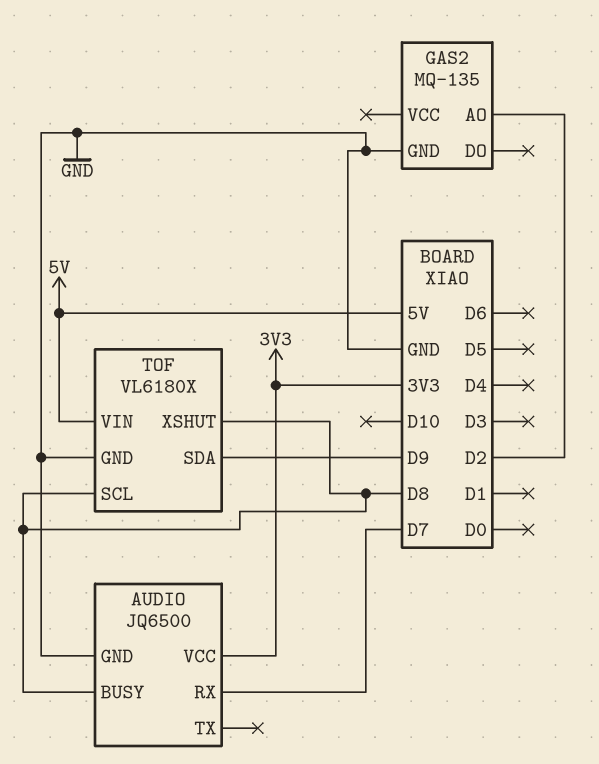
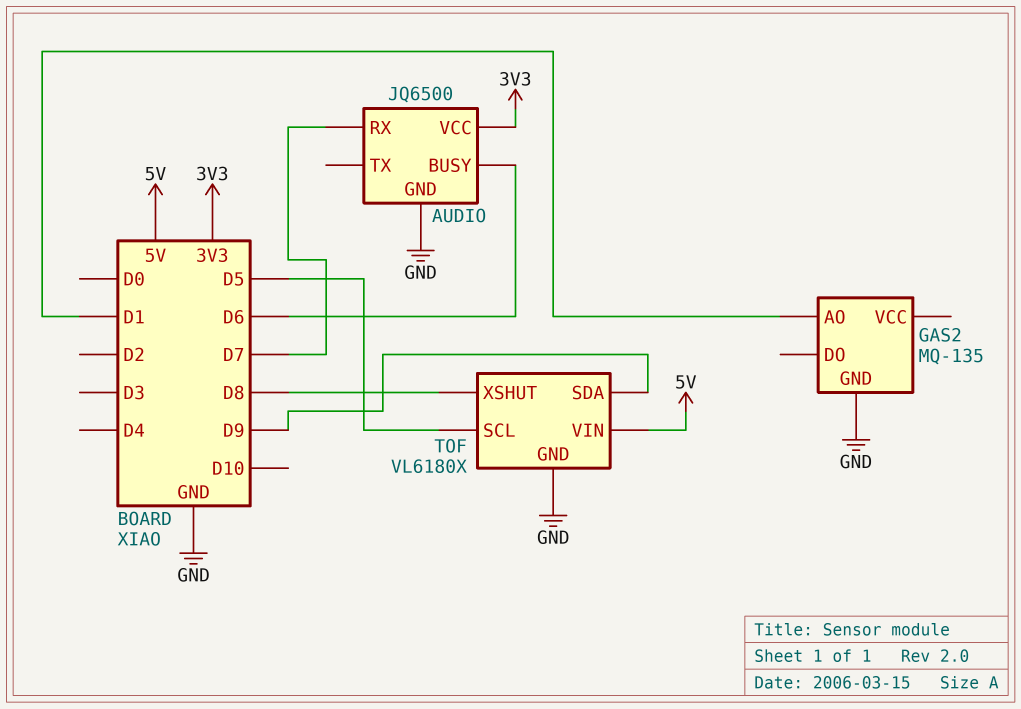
AUDIO pin BUSY: D8 -> D6
GAS2 pin AO: D2 -> D1
TOF pin SCL: D8 -> D5

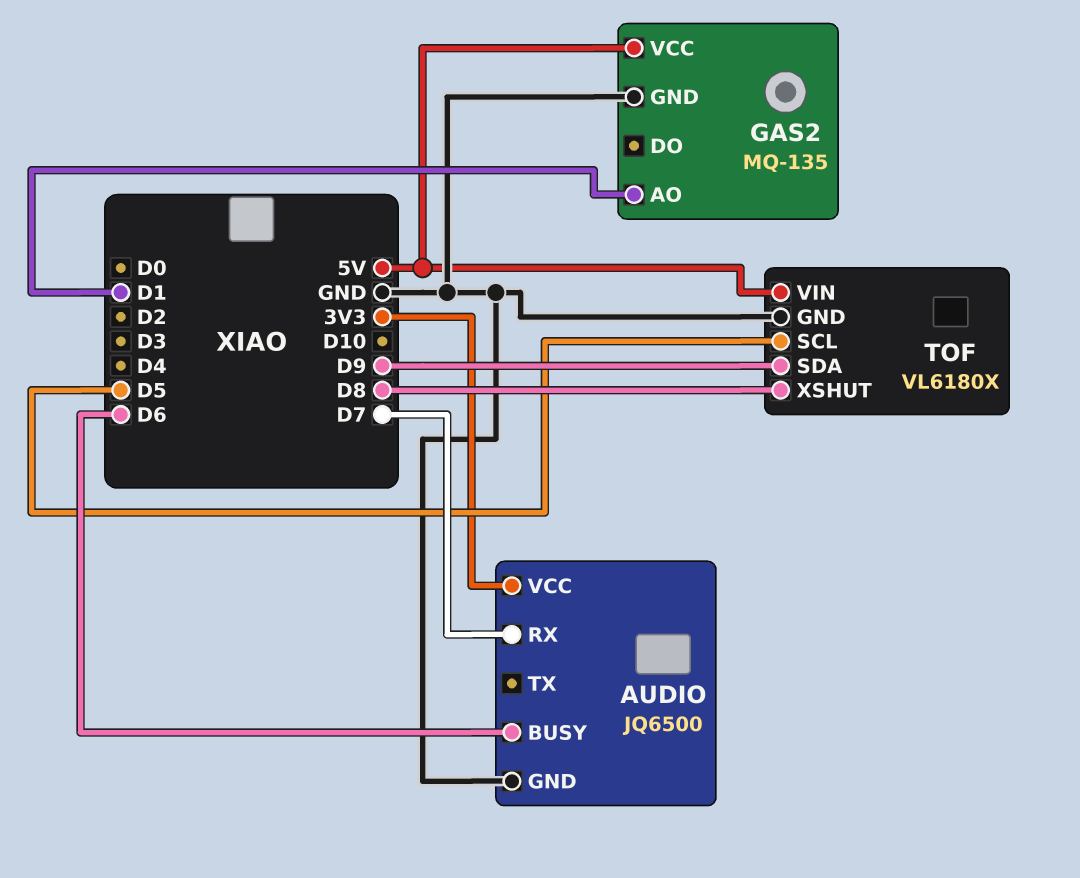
GAS2 pin VCC: none -> 5V

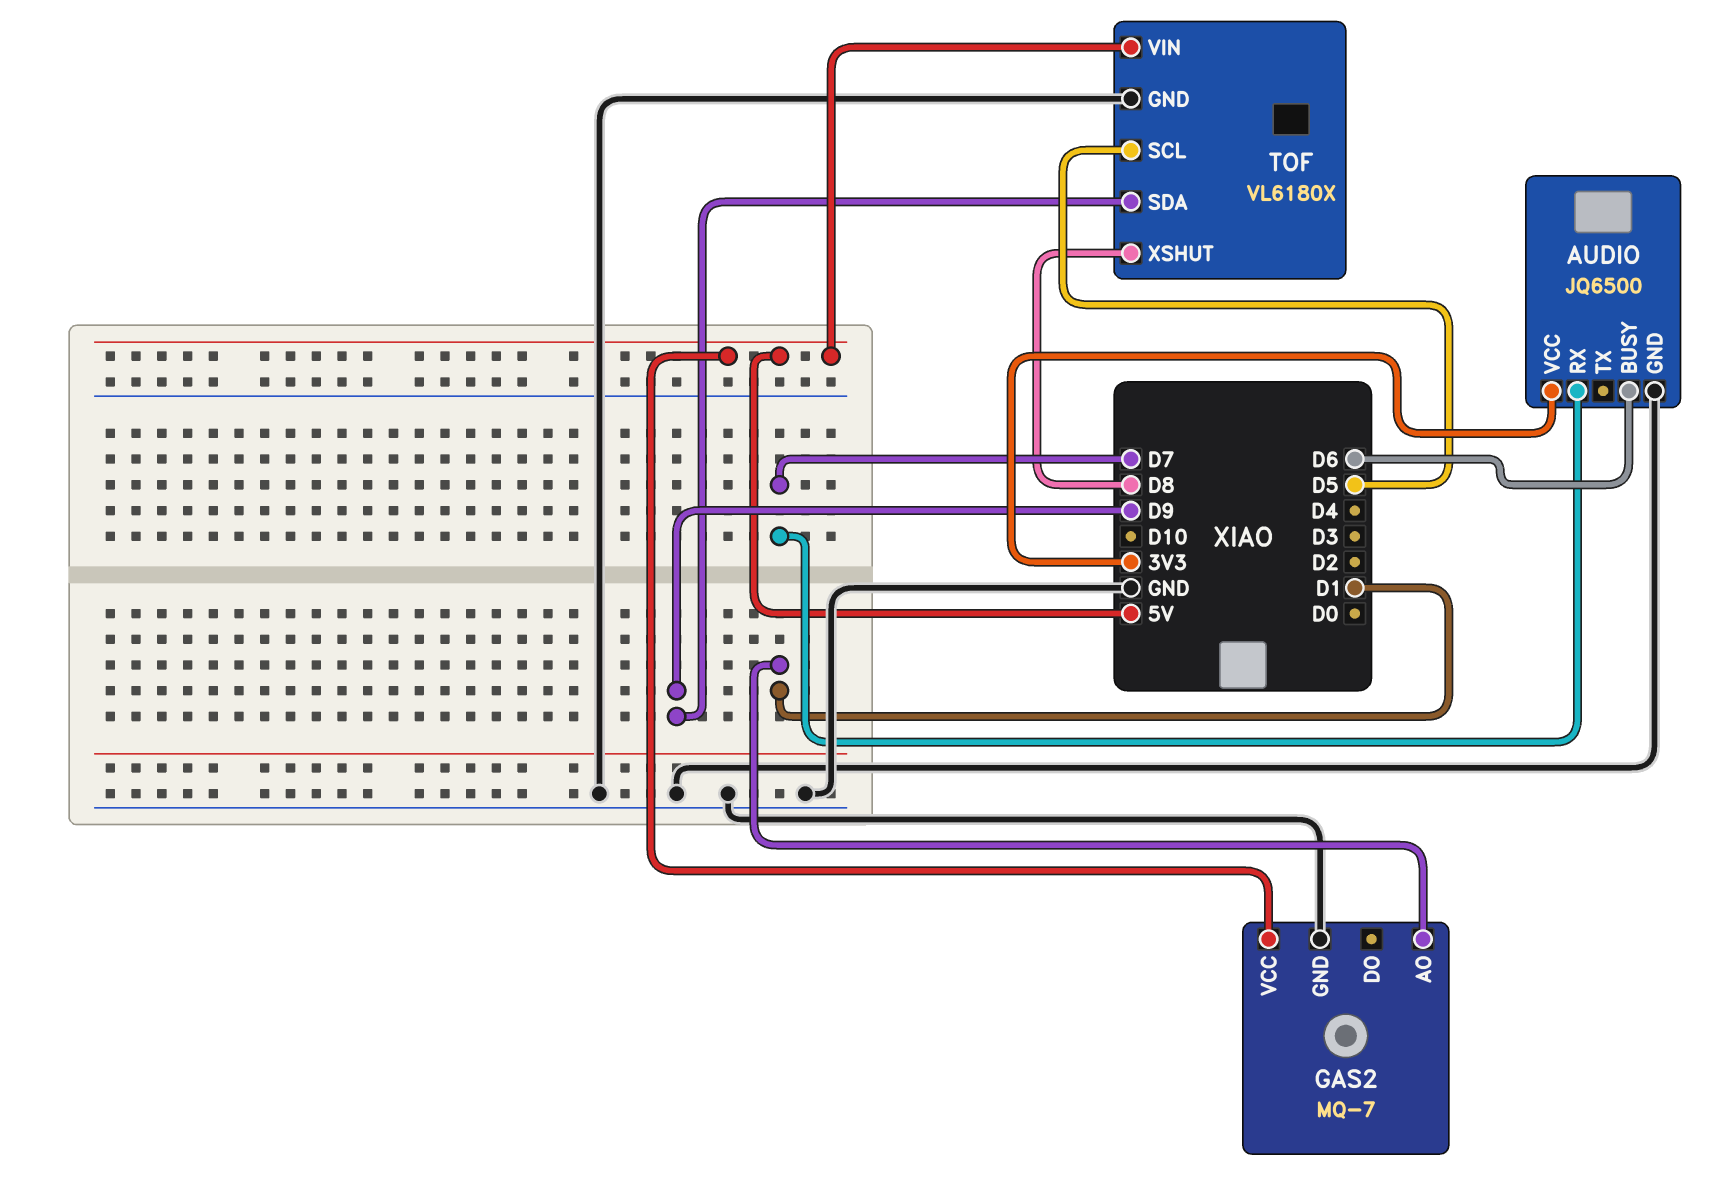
GAS2: MQ-135 -> MQ-7

